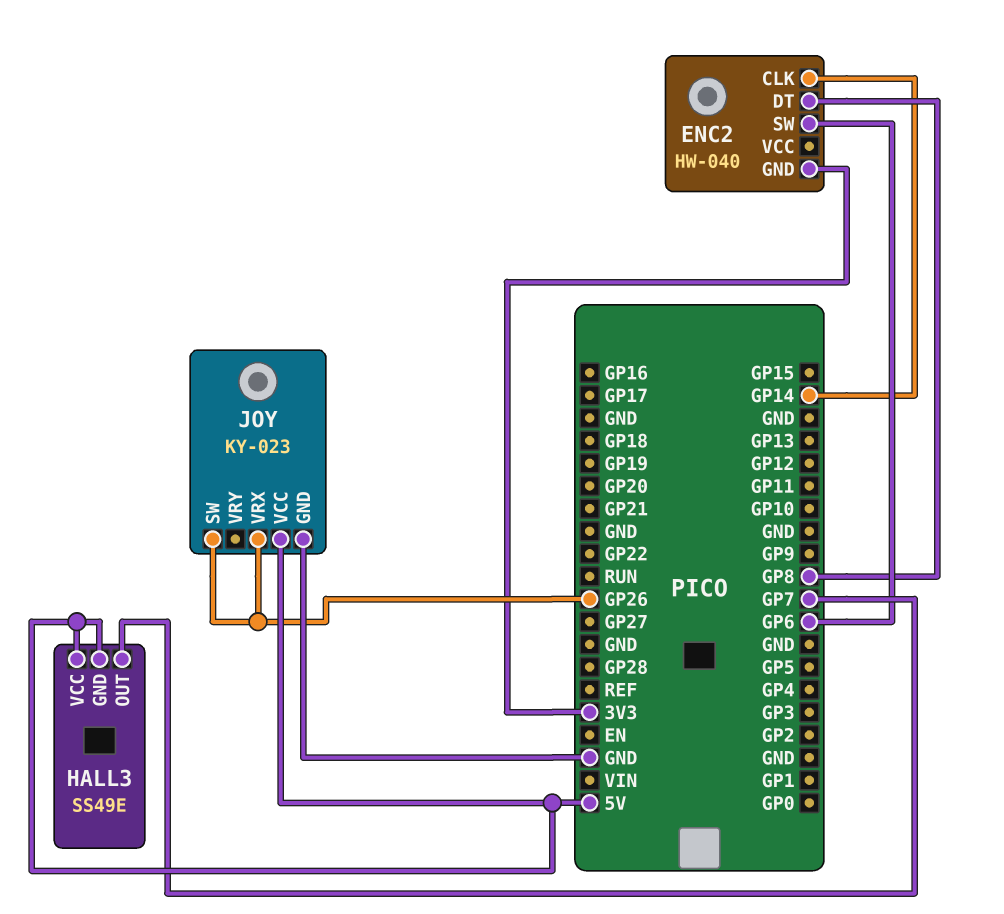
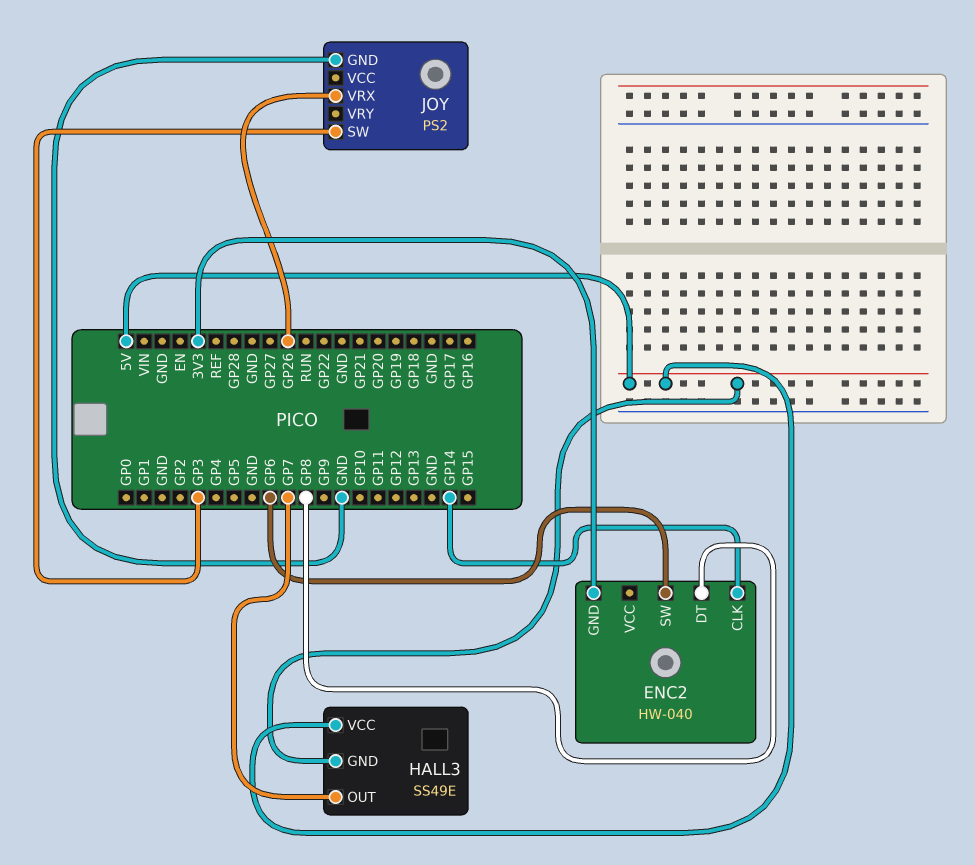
JOY: KY-023 -> PS2
JOY pin SW: GP26 -> GP3
JOY pin VCC: 5V -> none

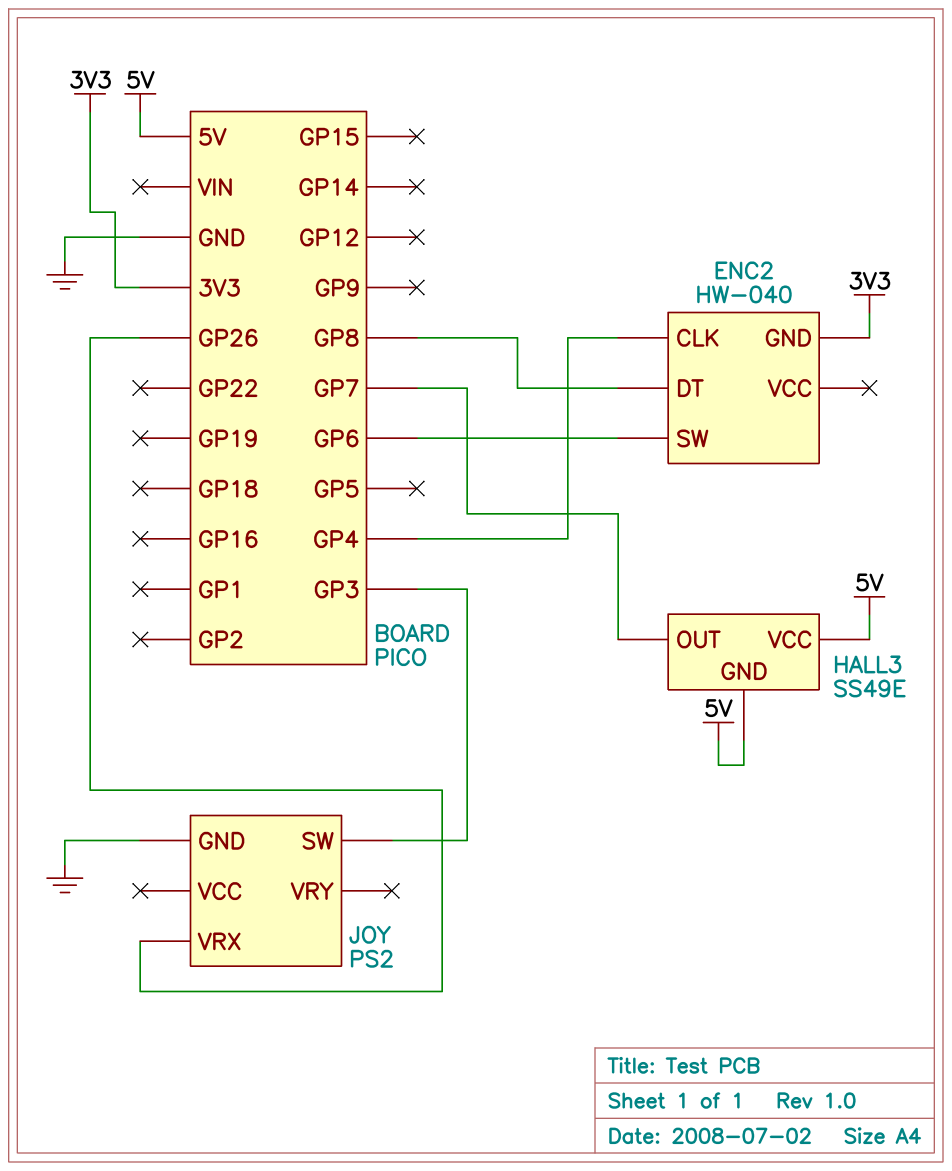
ENC2 pin CLK: GP14 -> GP4

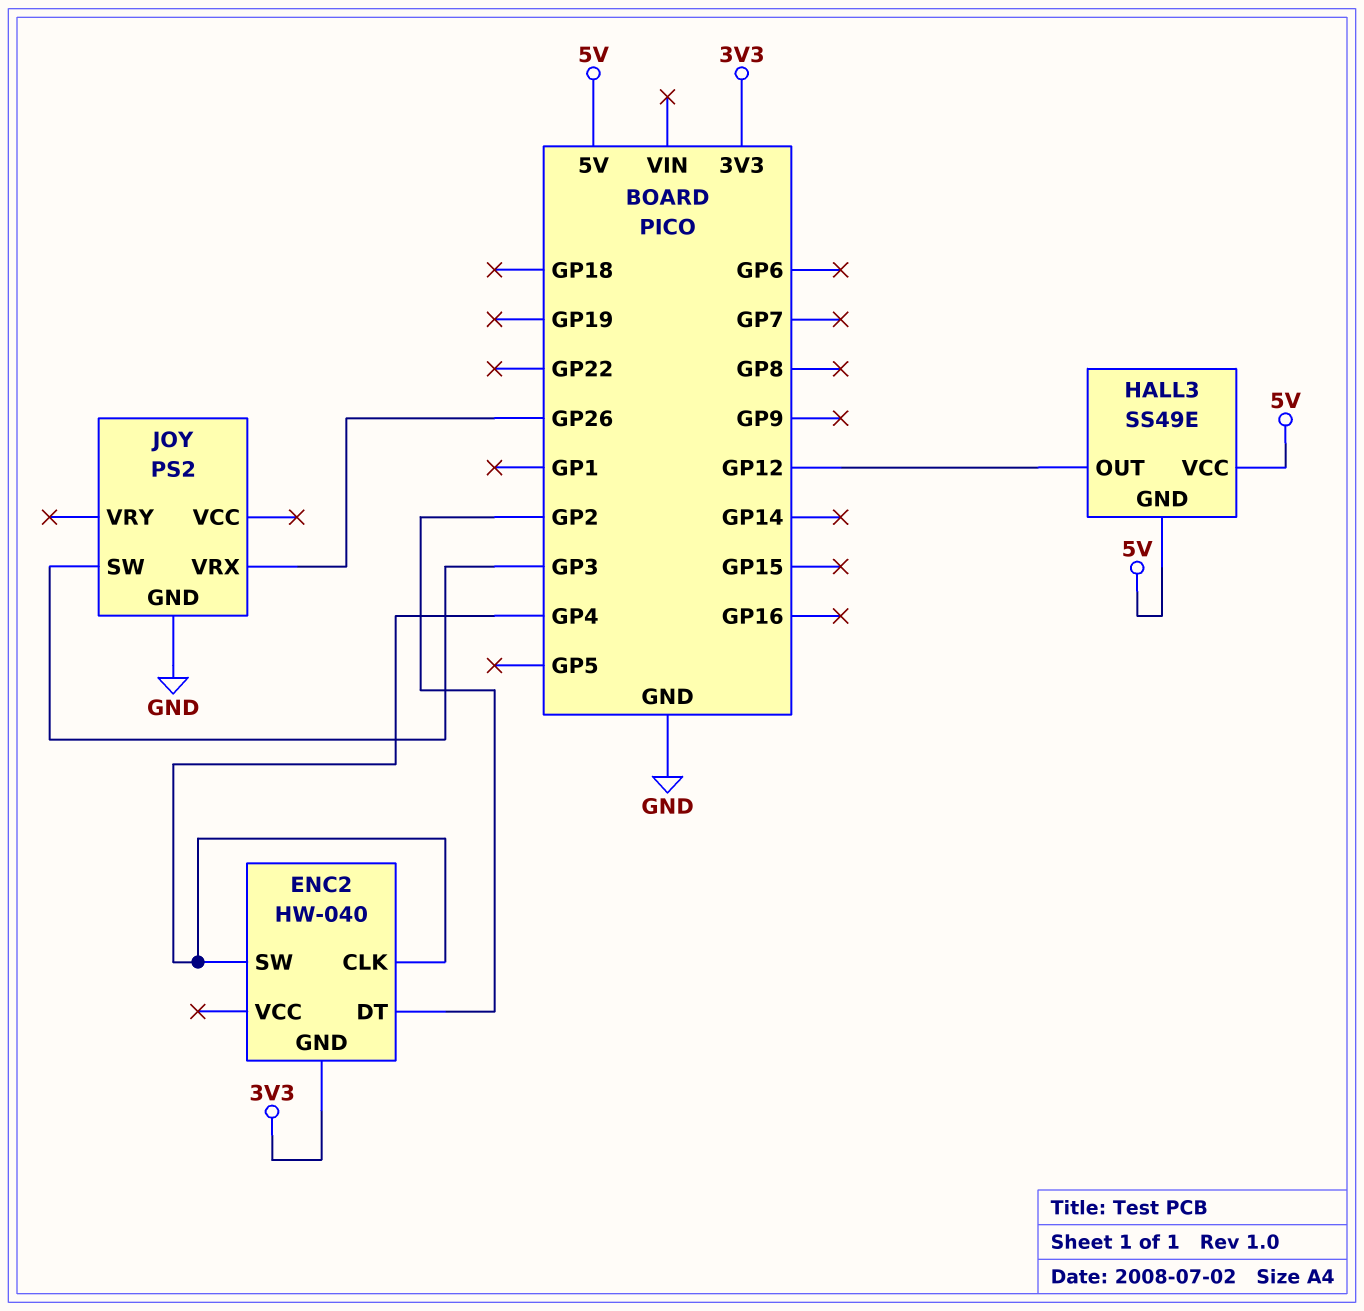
ENC2 pin DT: GP8 -> GP2
ENC2 pin SW: GP6 -> GP4
HALL3 pin OUT: GP7 -> GP12

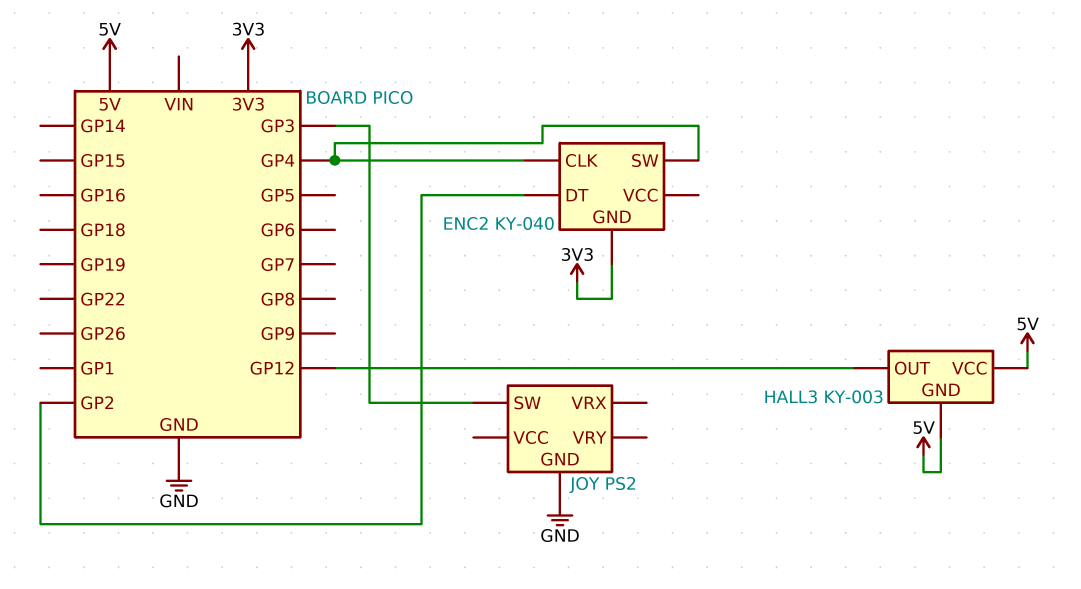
ENC2: HW-040 -> KY-040
HALL3: SS49E -> KY-003
JOY pin VRX: GP26 -> none

